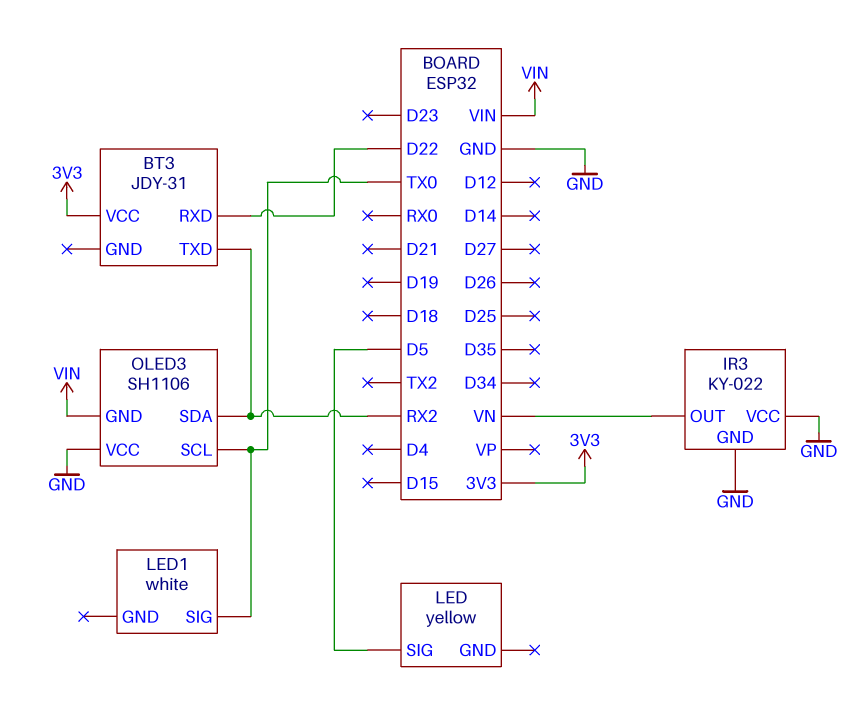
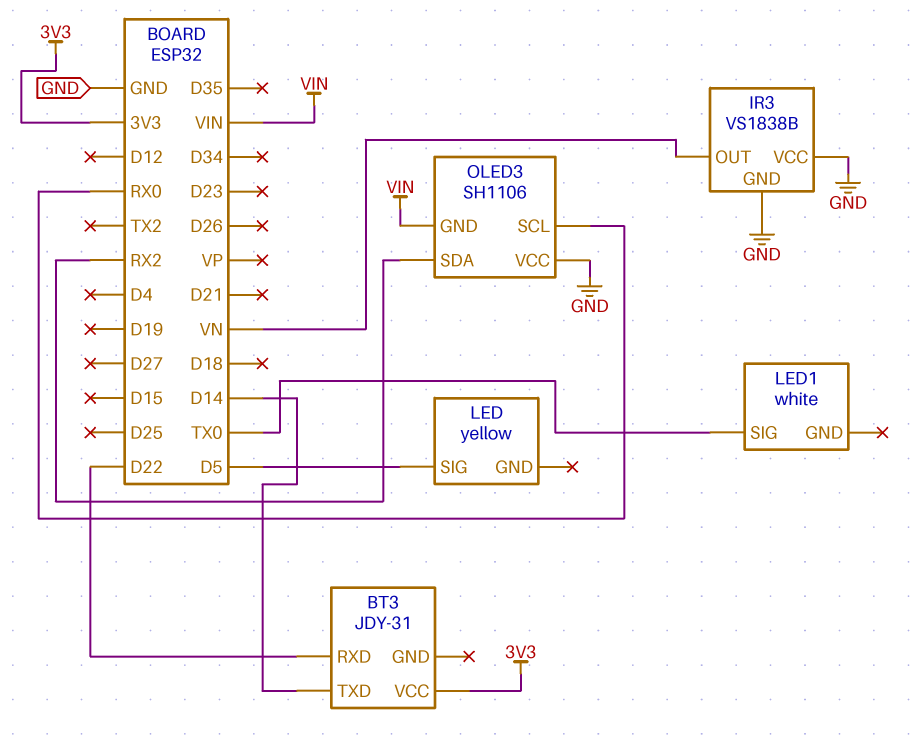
BT3 pin TXD: RX2 -> D14
IR3: KY-022 -> VS1838B
OLED3 pin SCL: TX0 -> RX0

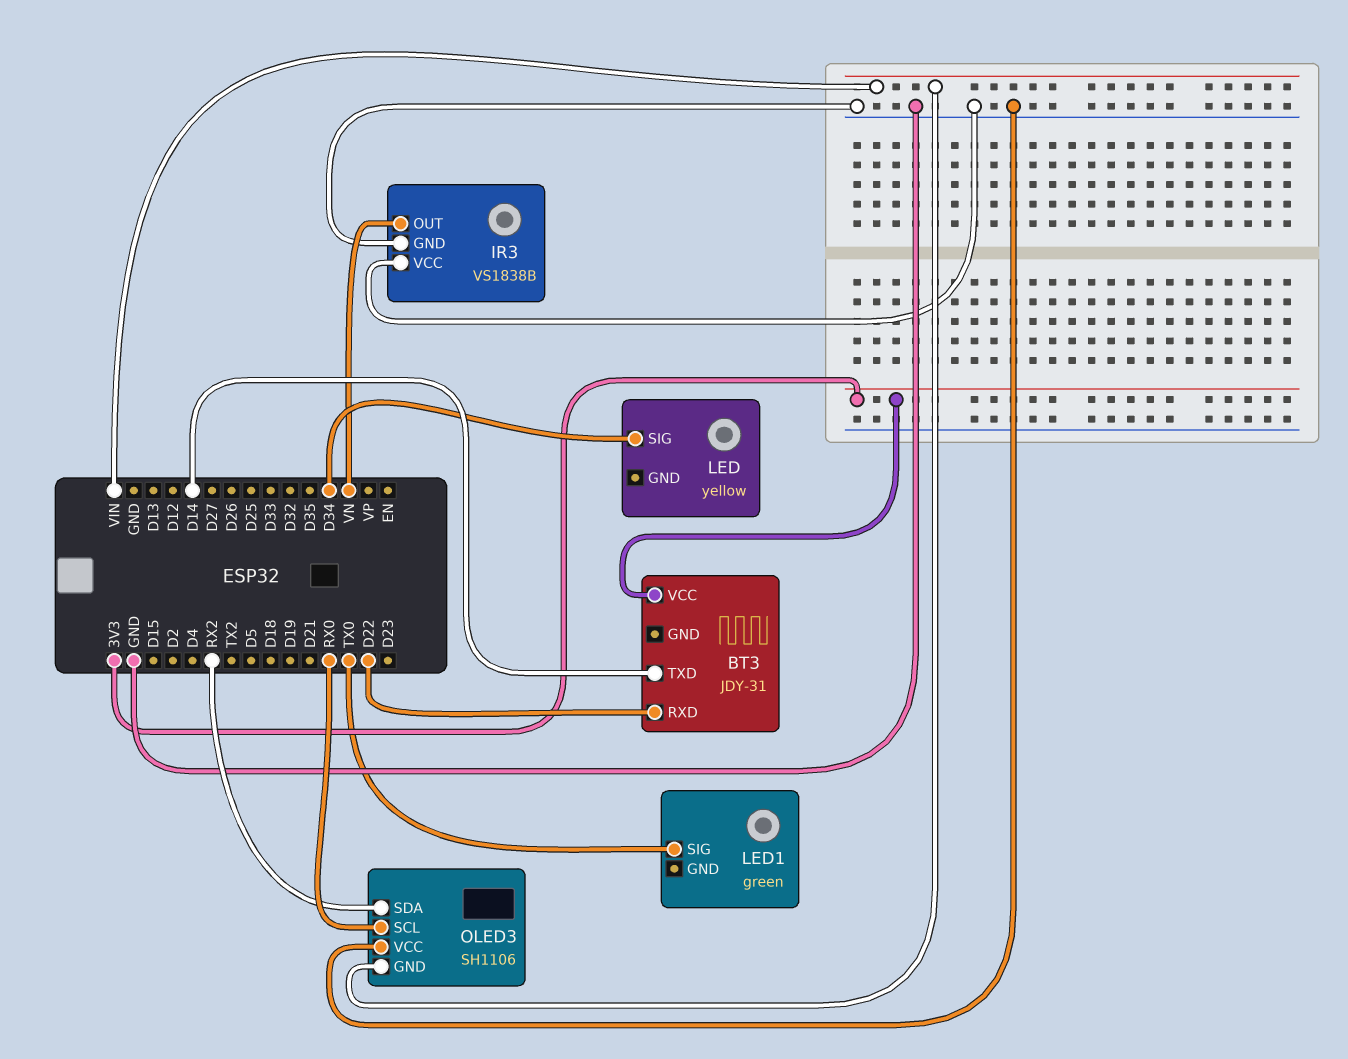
LED pin SIG: D5 -> D34
LED1: white -> green

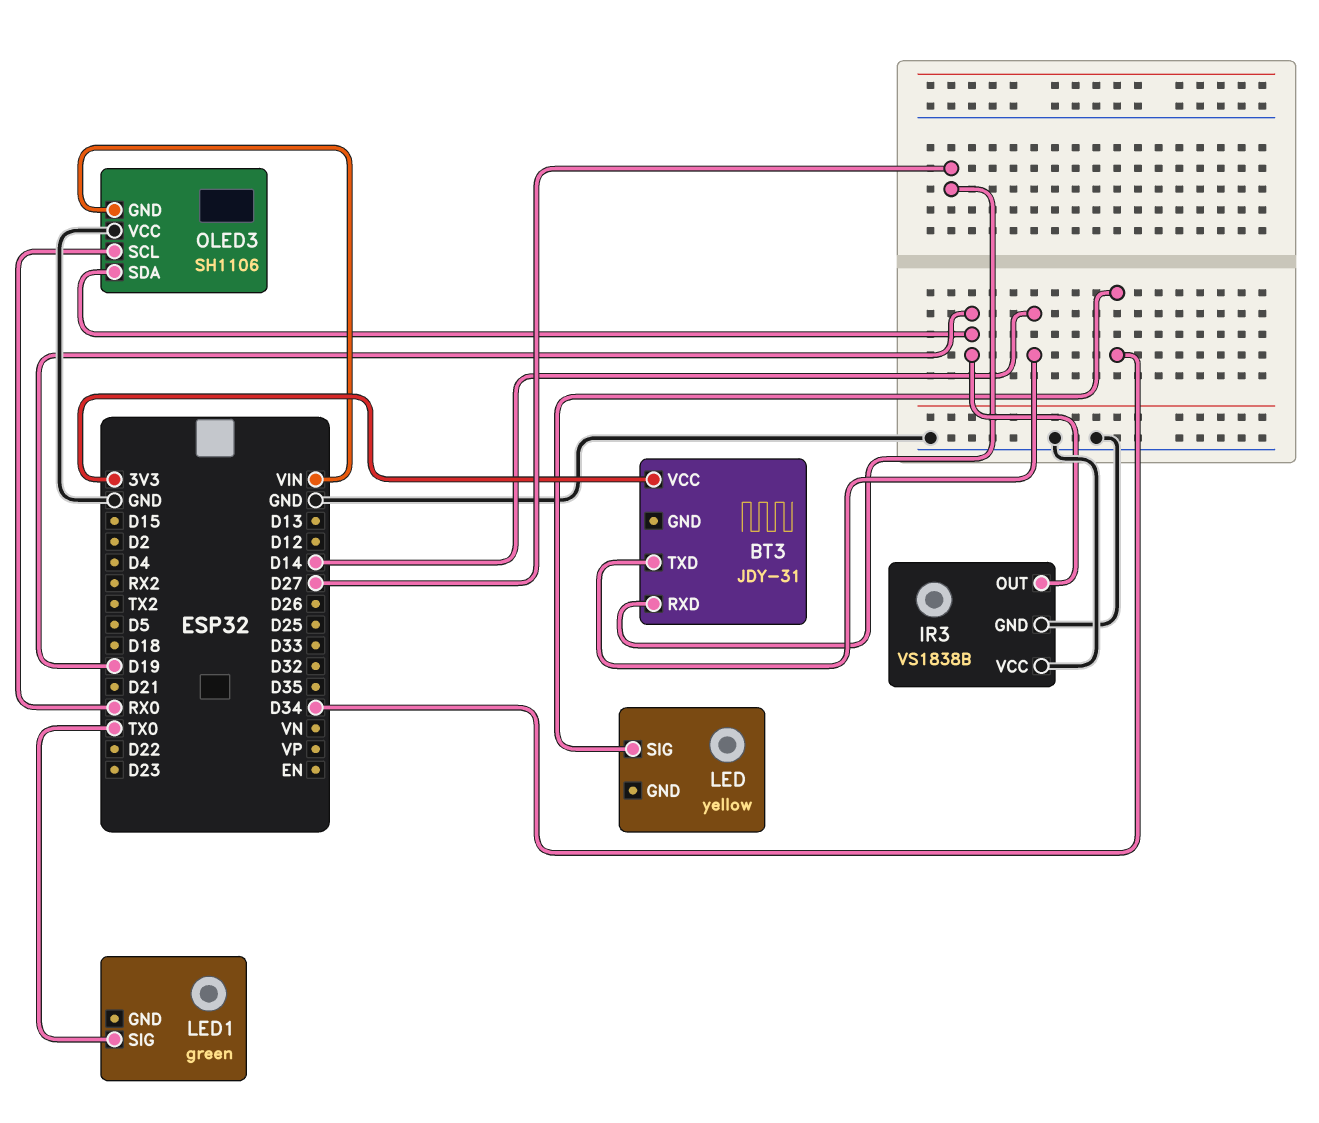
BT3 pin RXD: D22 -> D27
IR3 pin OUT: VN -> D19
OLED3 pin SDA: RX2 -> D19

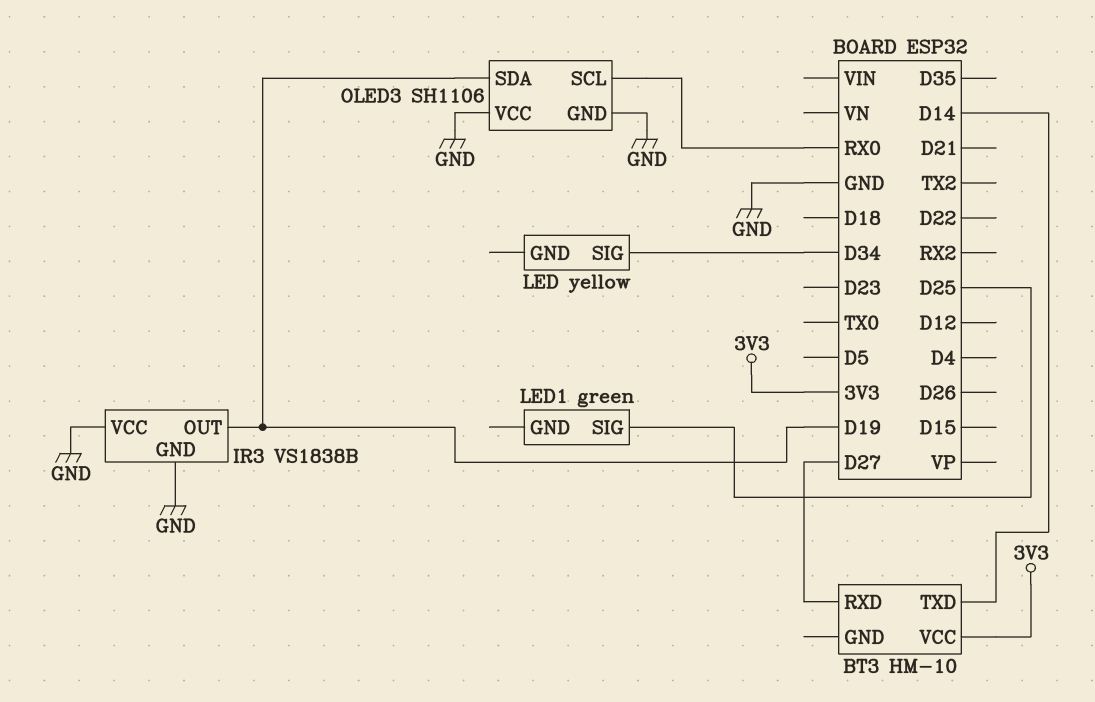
BT3: JDY-31 -> HM-10
LED1 pin SIG: TX0 -> D25
OLED3 pin GND: VIN -> GND

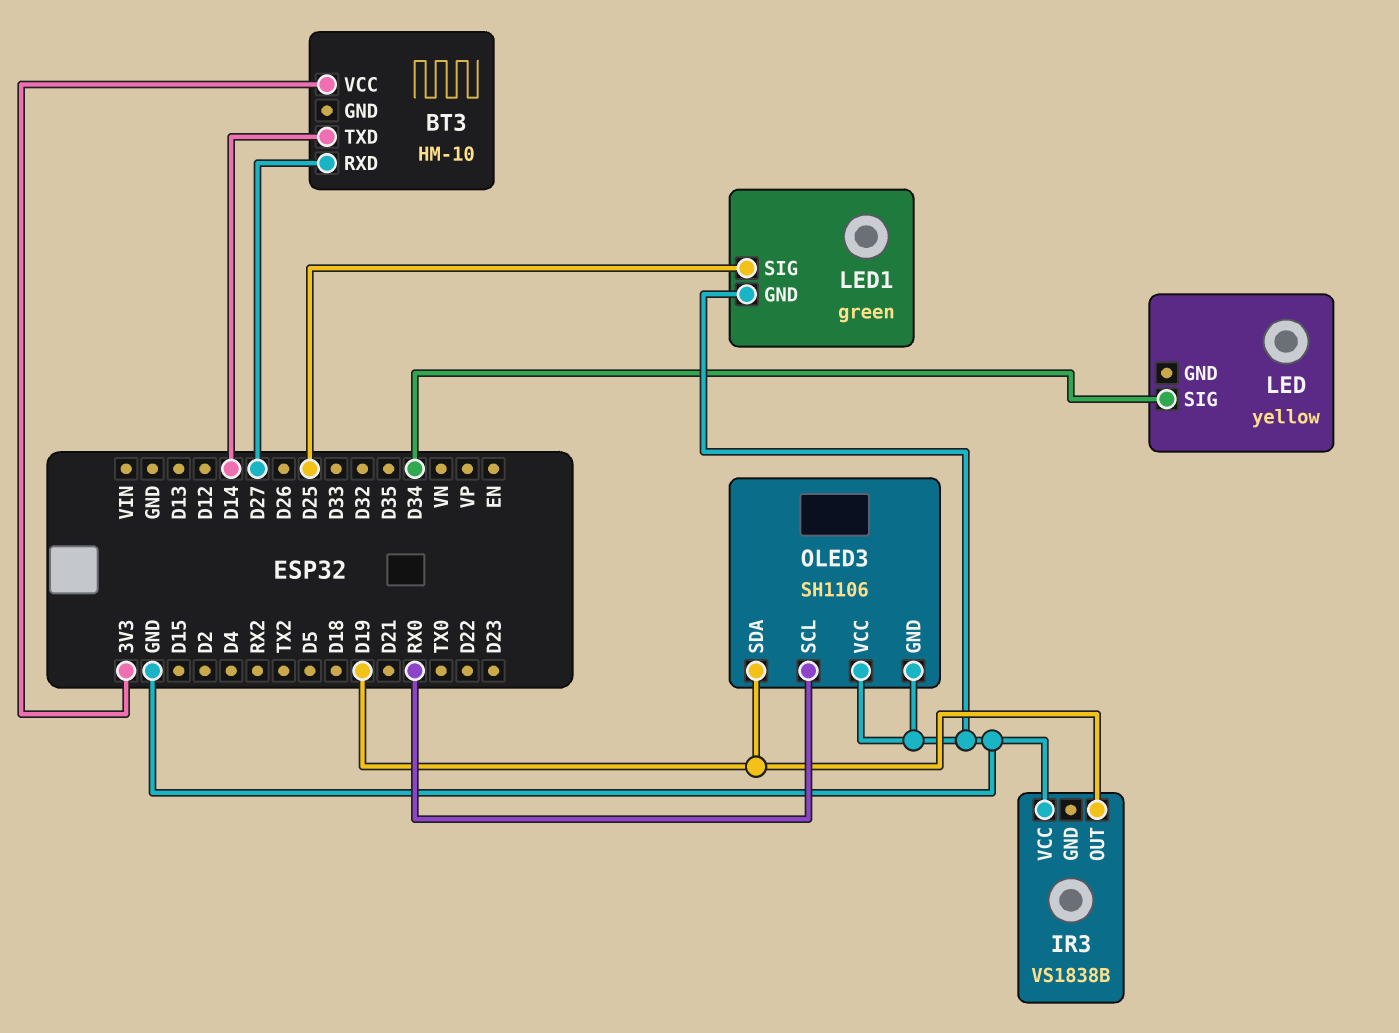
IR3 pin GND: GND -> none
LED1 pin GND: none -> GND

